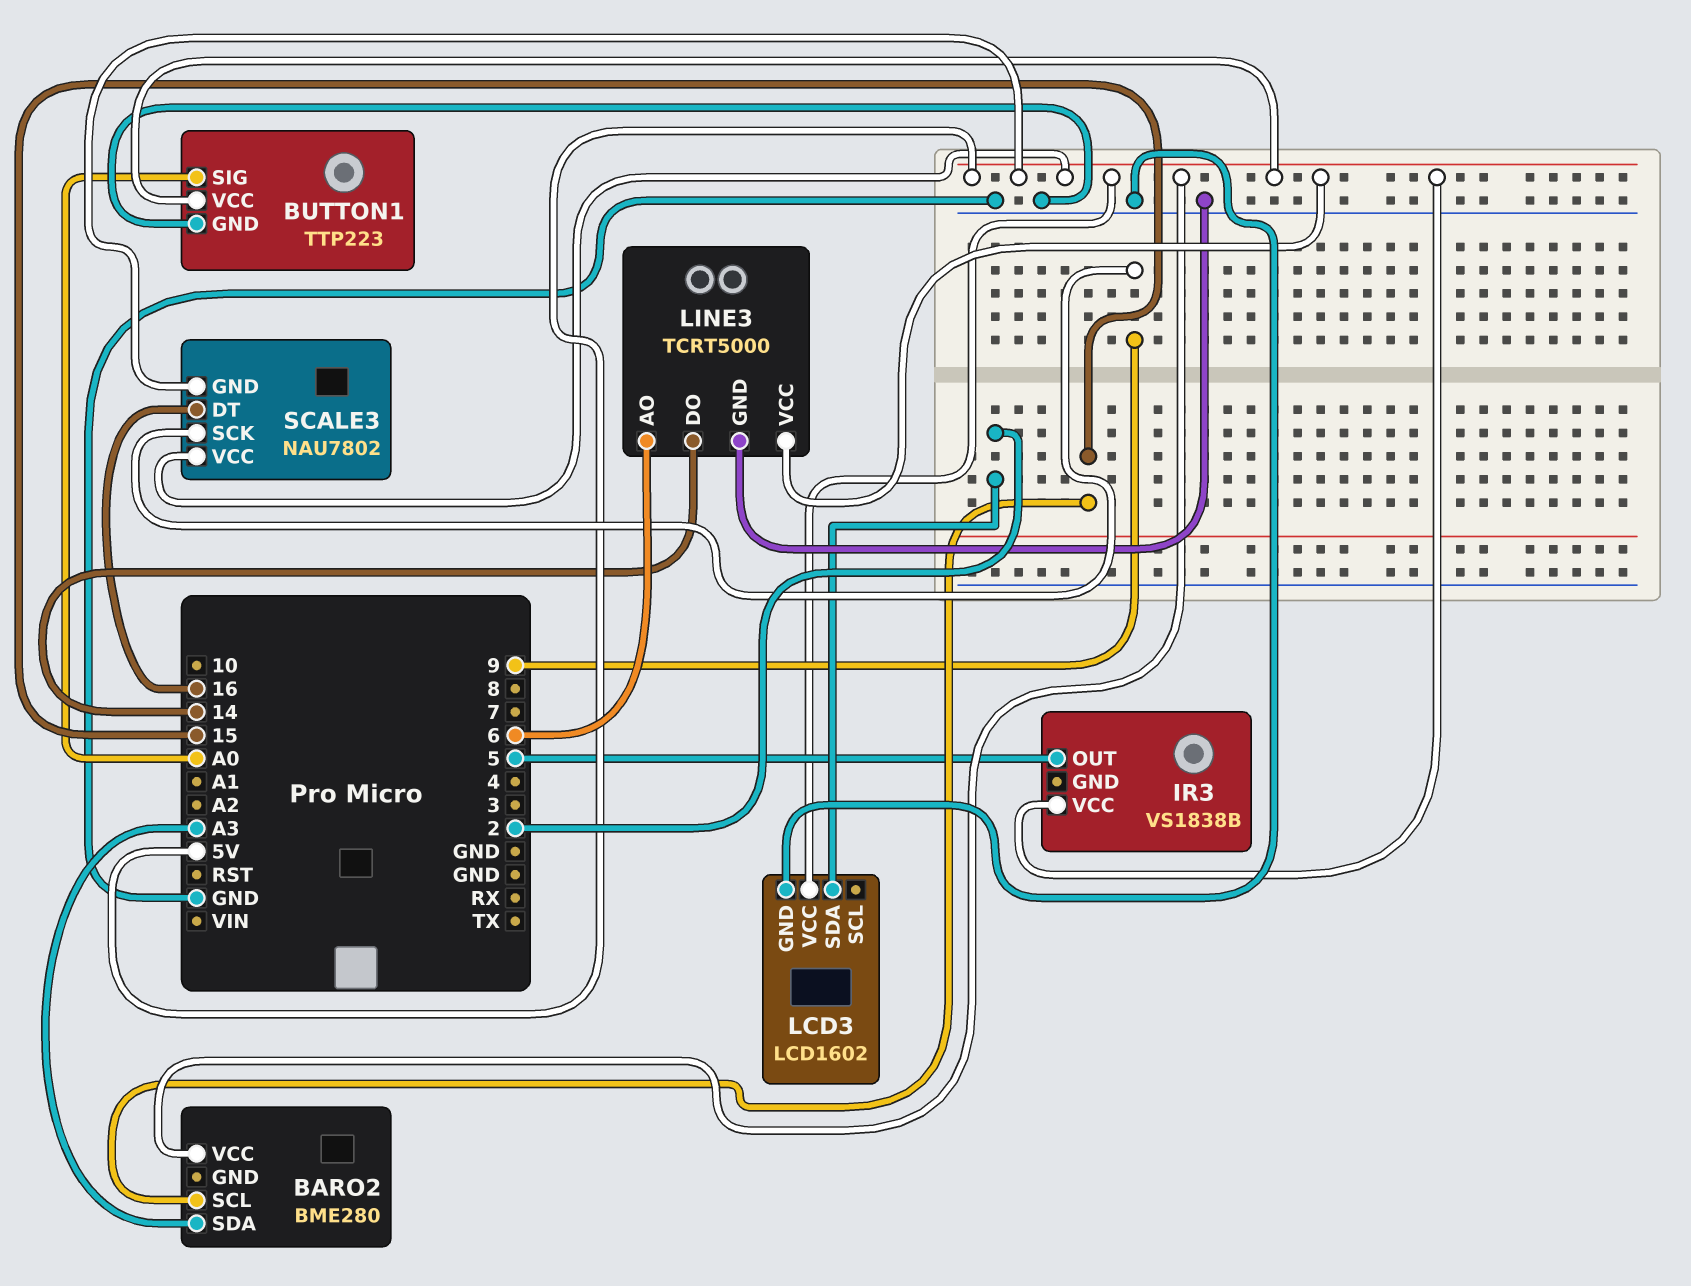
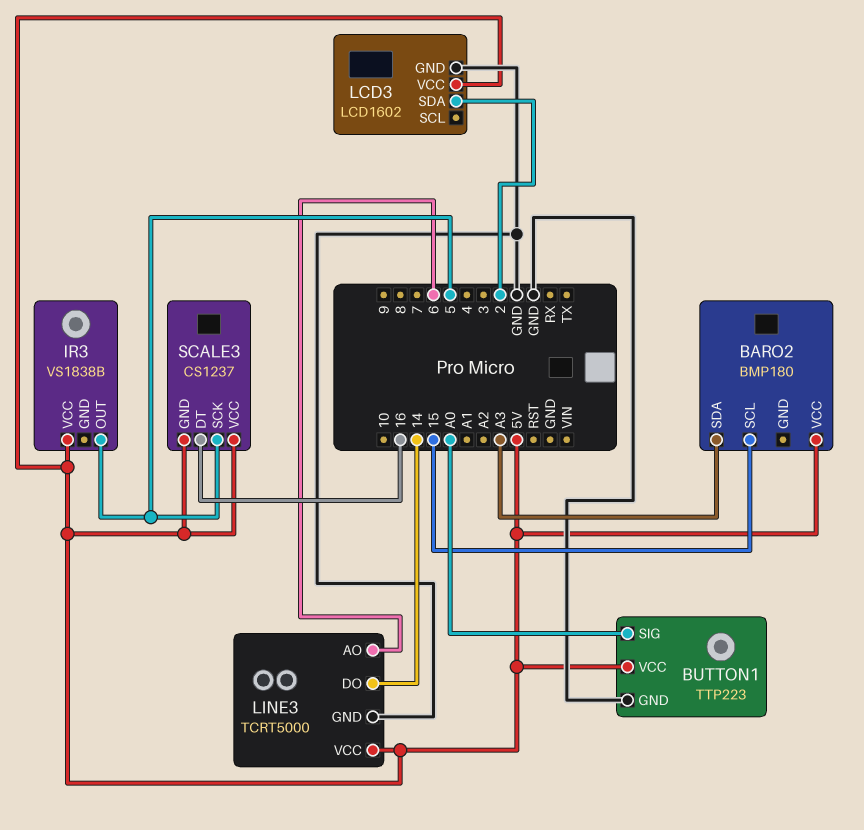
BARO2: BME280 -> BMP180
SCALE3: NAU7802 -> CS1237
SCALE3 pin SCK: 9 -> 5

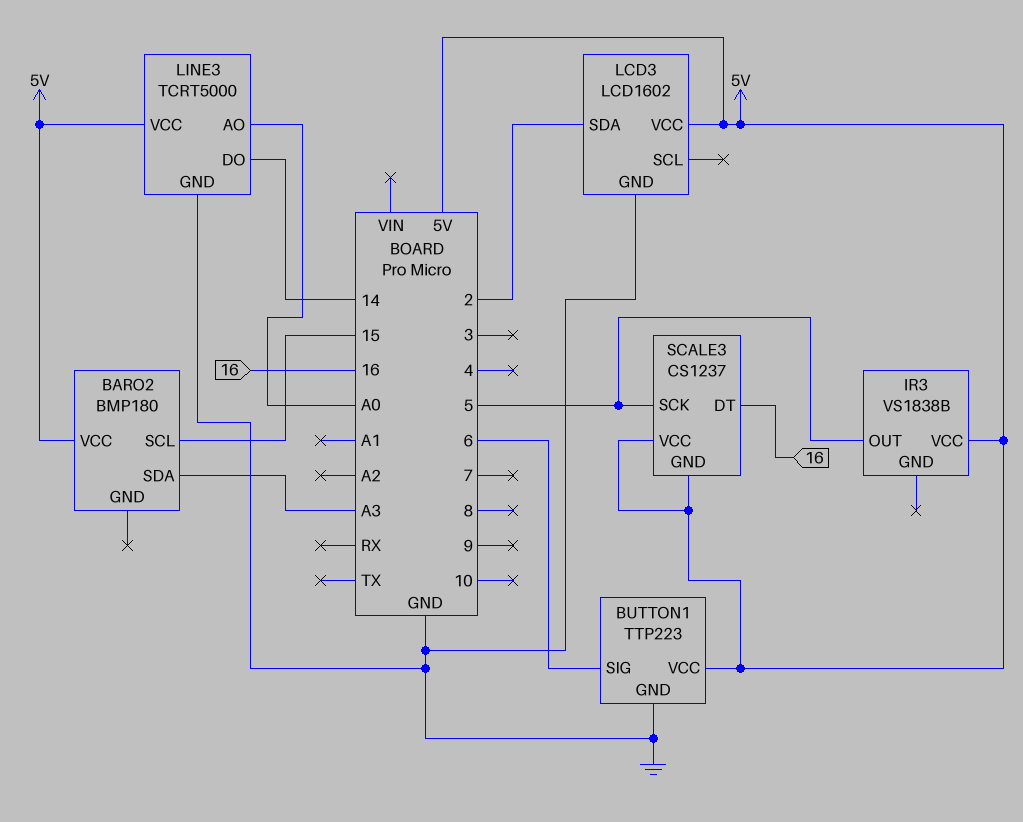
BUTTON1 pin SIG: A0 -> 6
LINE3 pin AO: 6 -> A0

